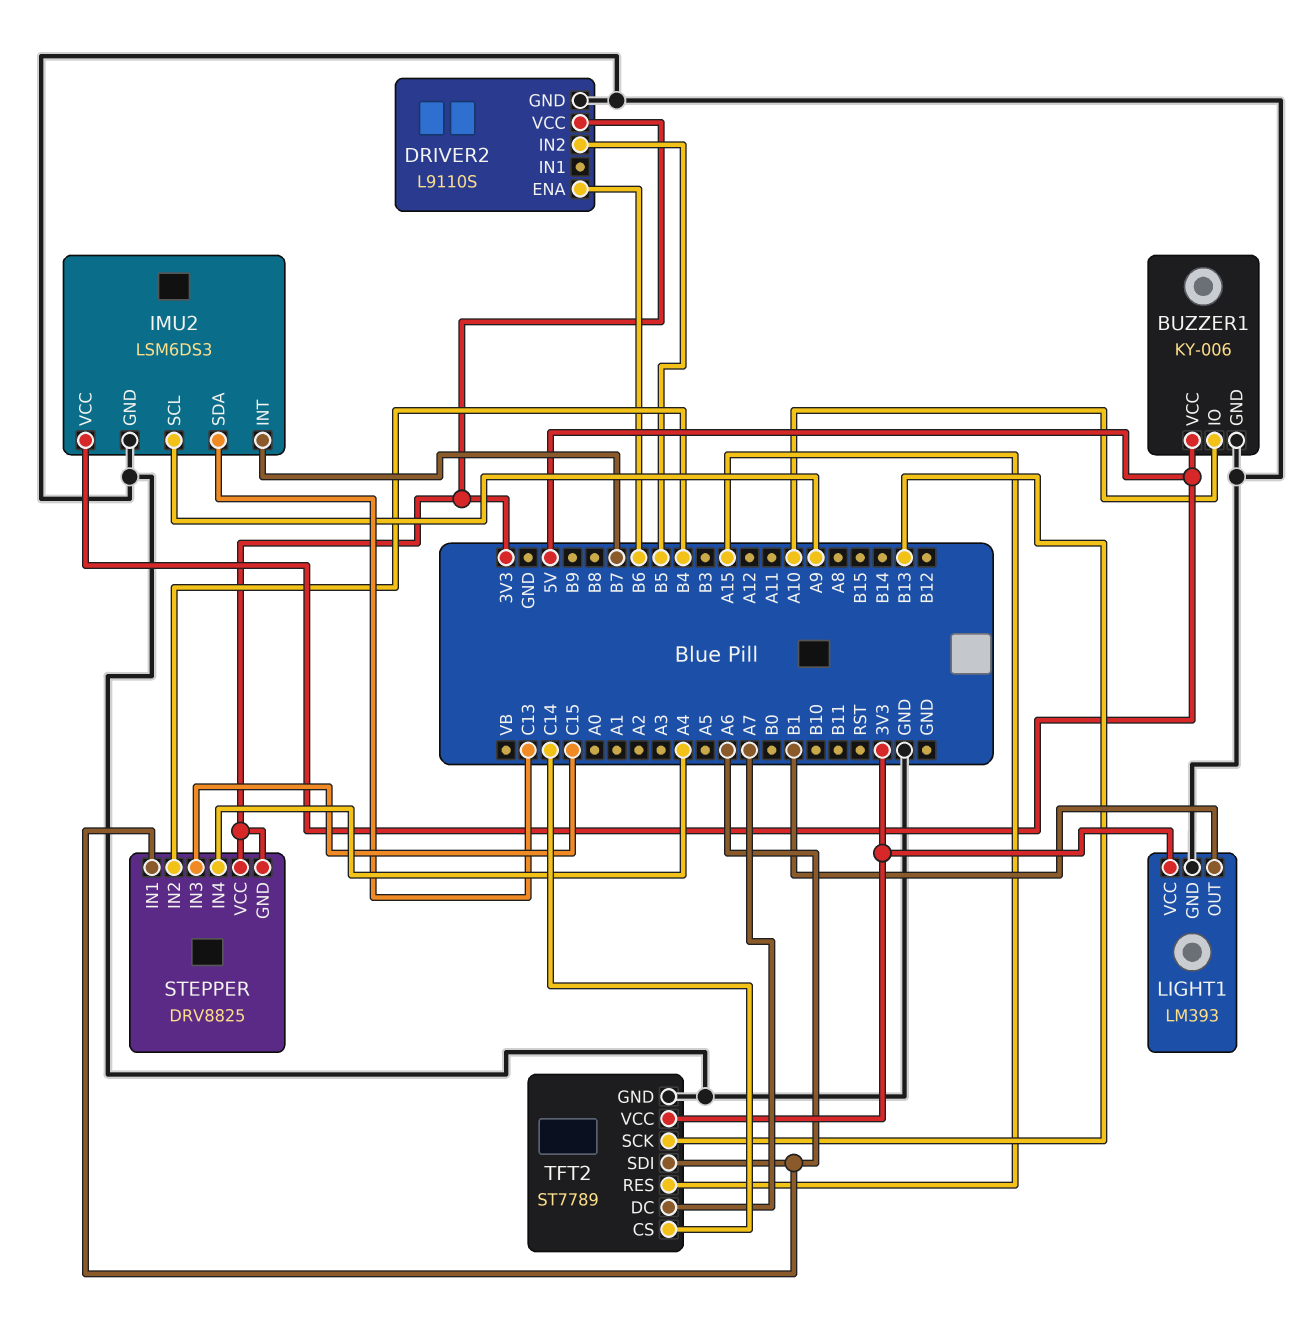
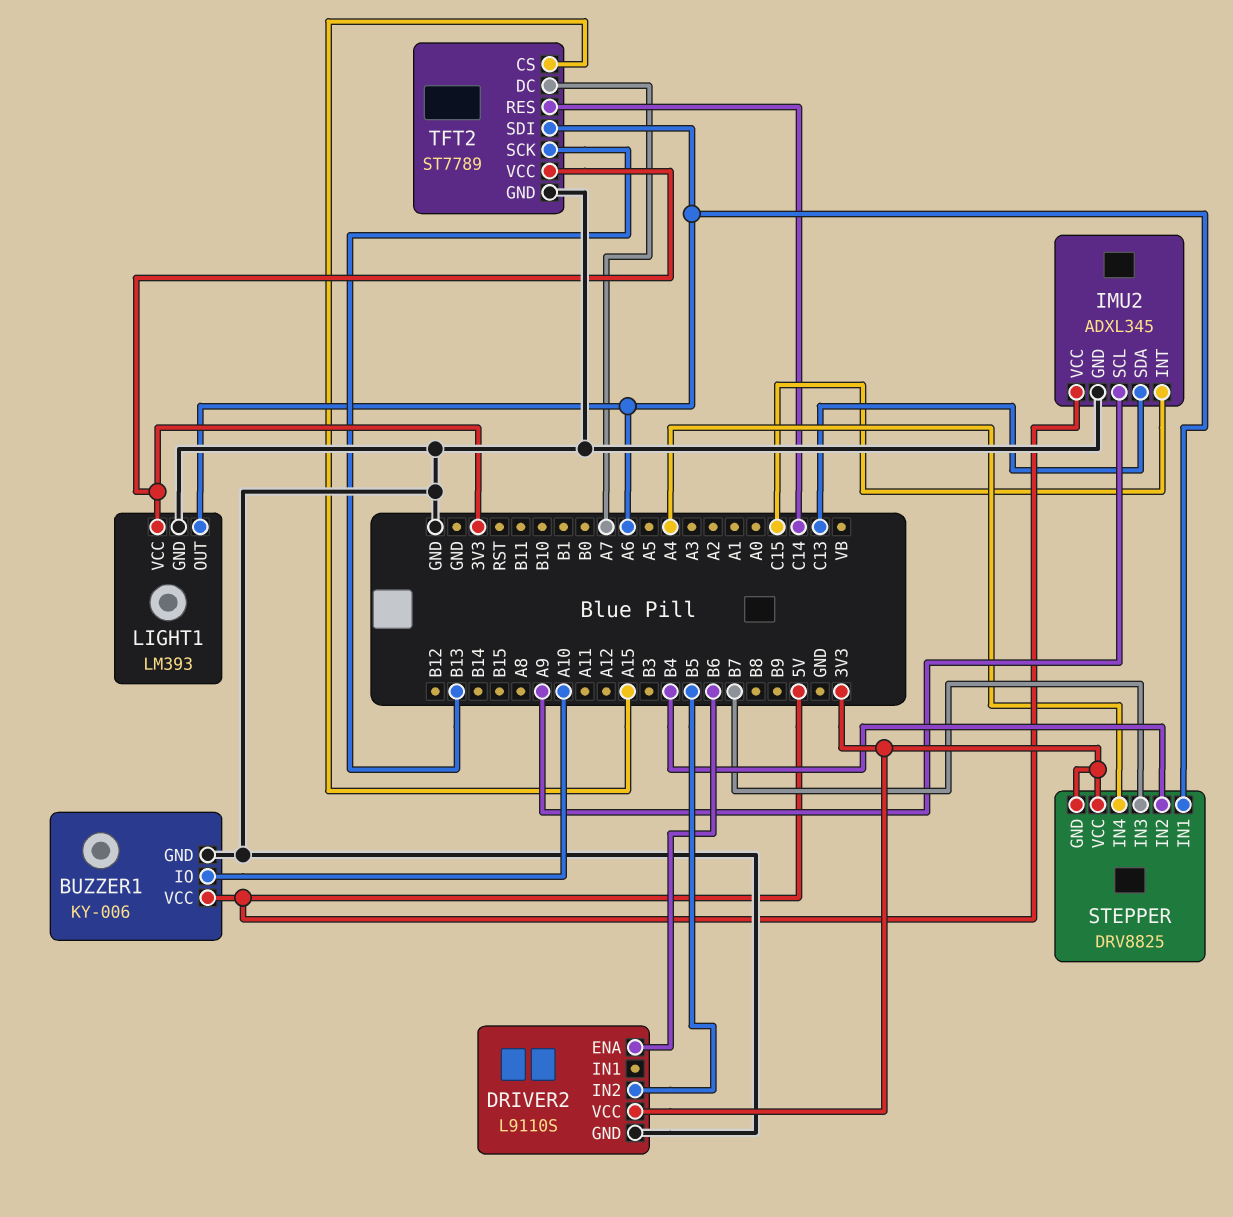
IMU2: LSM6DS3 -> ADXL345
IMU2 pin INT: B7 -> C15
LIGHT1 pin OUT: B1 -> A6
STEPPER pin IN3: C15 -> B7
TFT2 pin CS: C14 -> A15
TFT2 pin RES: A15 -> C14

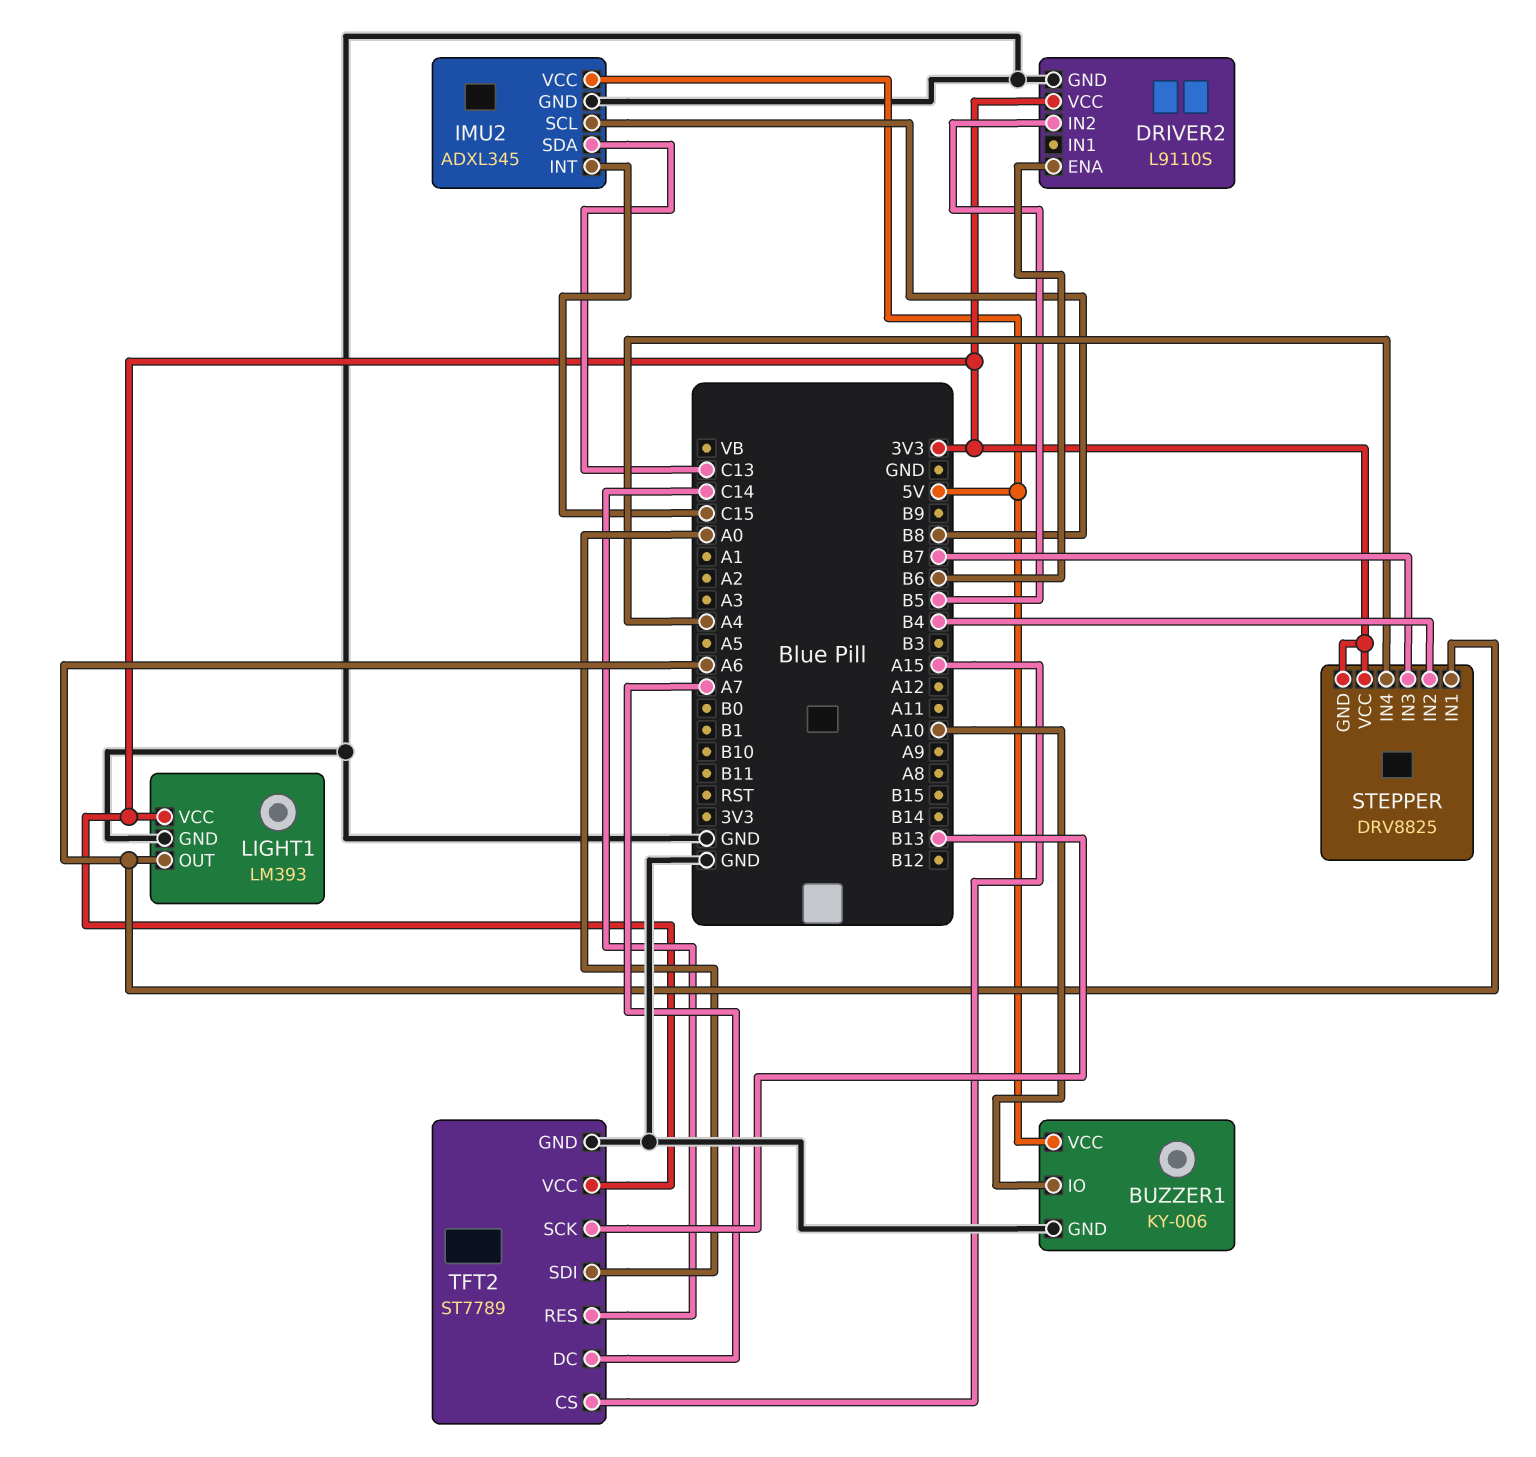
IMU2 pin SCL: A9 -> B8
TFT2 pin SDI: A6 -> A0

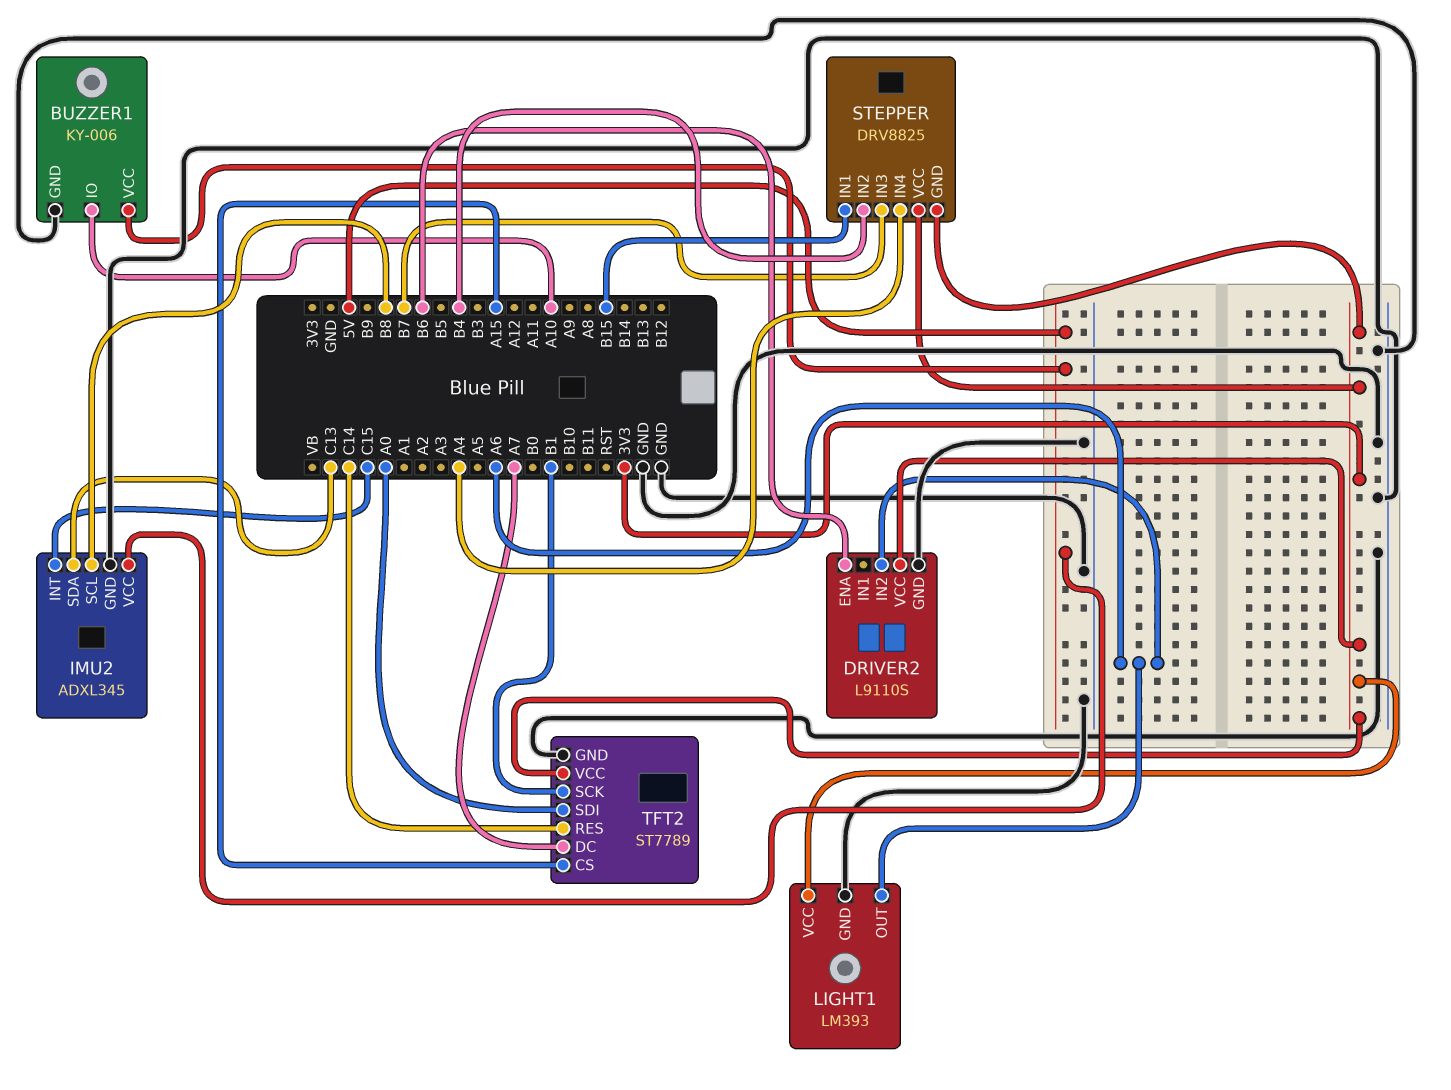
DRIVER2 pin IN2: B5 -> A6
STEPPER pin IN1: A6 -> B15
TFT2 pin SCK: B13 -> B1

